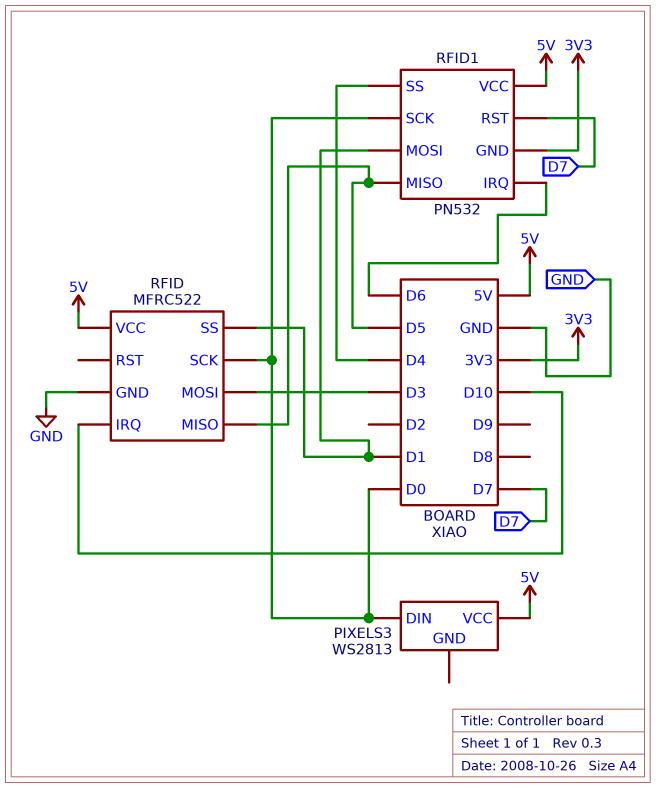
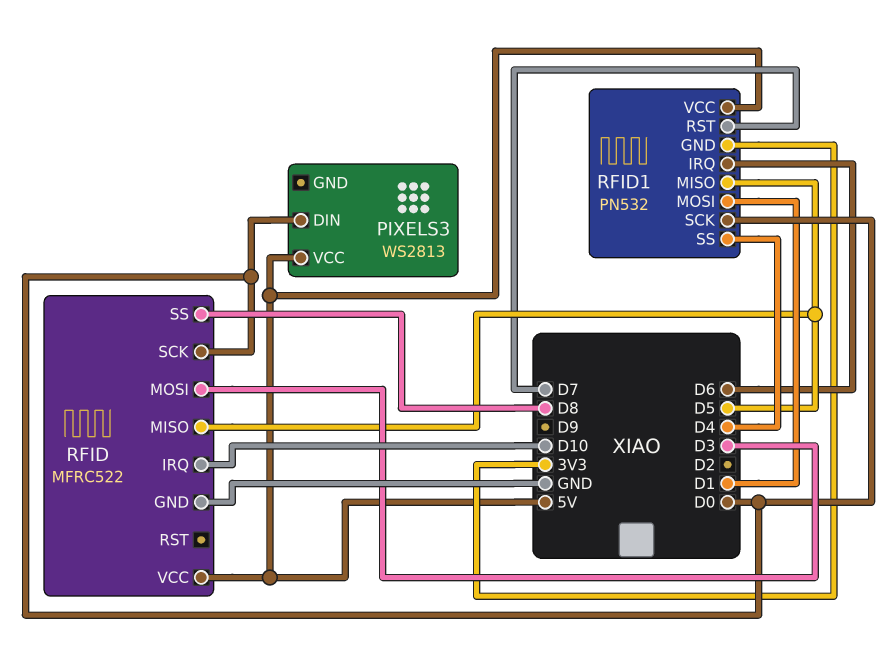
RFID pin SS: D1 -> D8

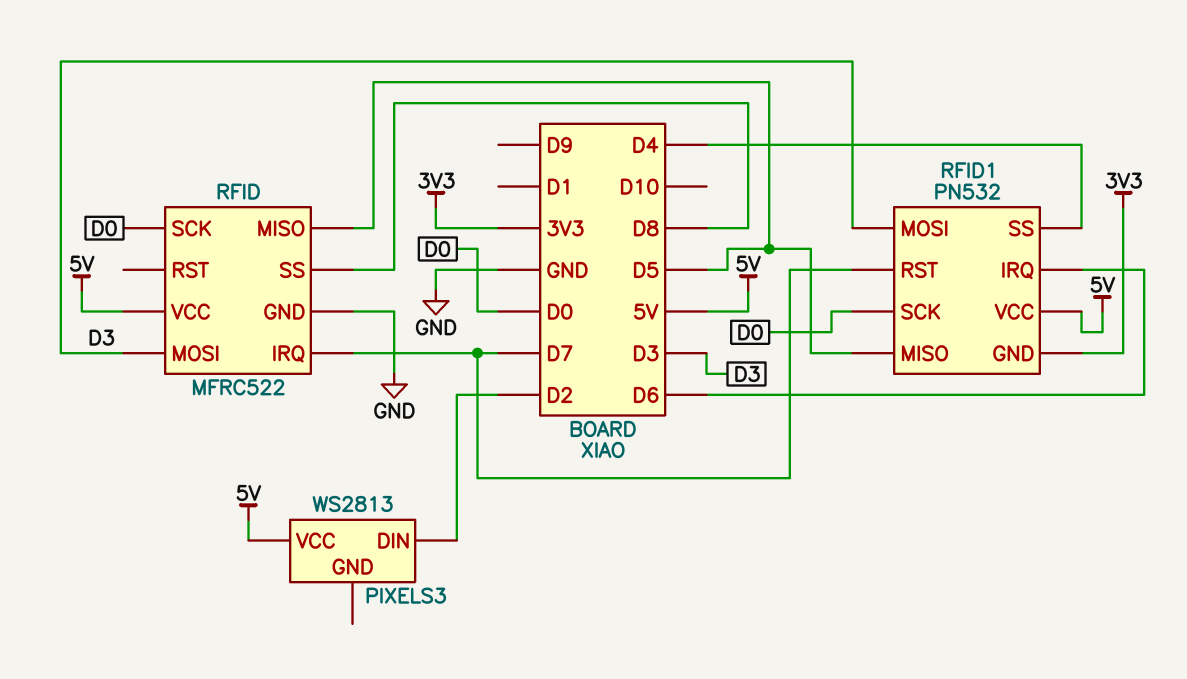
PIXELS3 pin DIN: D0 -> D2
RFID pin IRQ: D10 -> D7
RFID1 pin MOSI: D1 -> D3

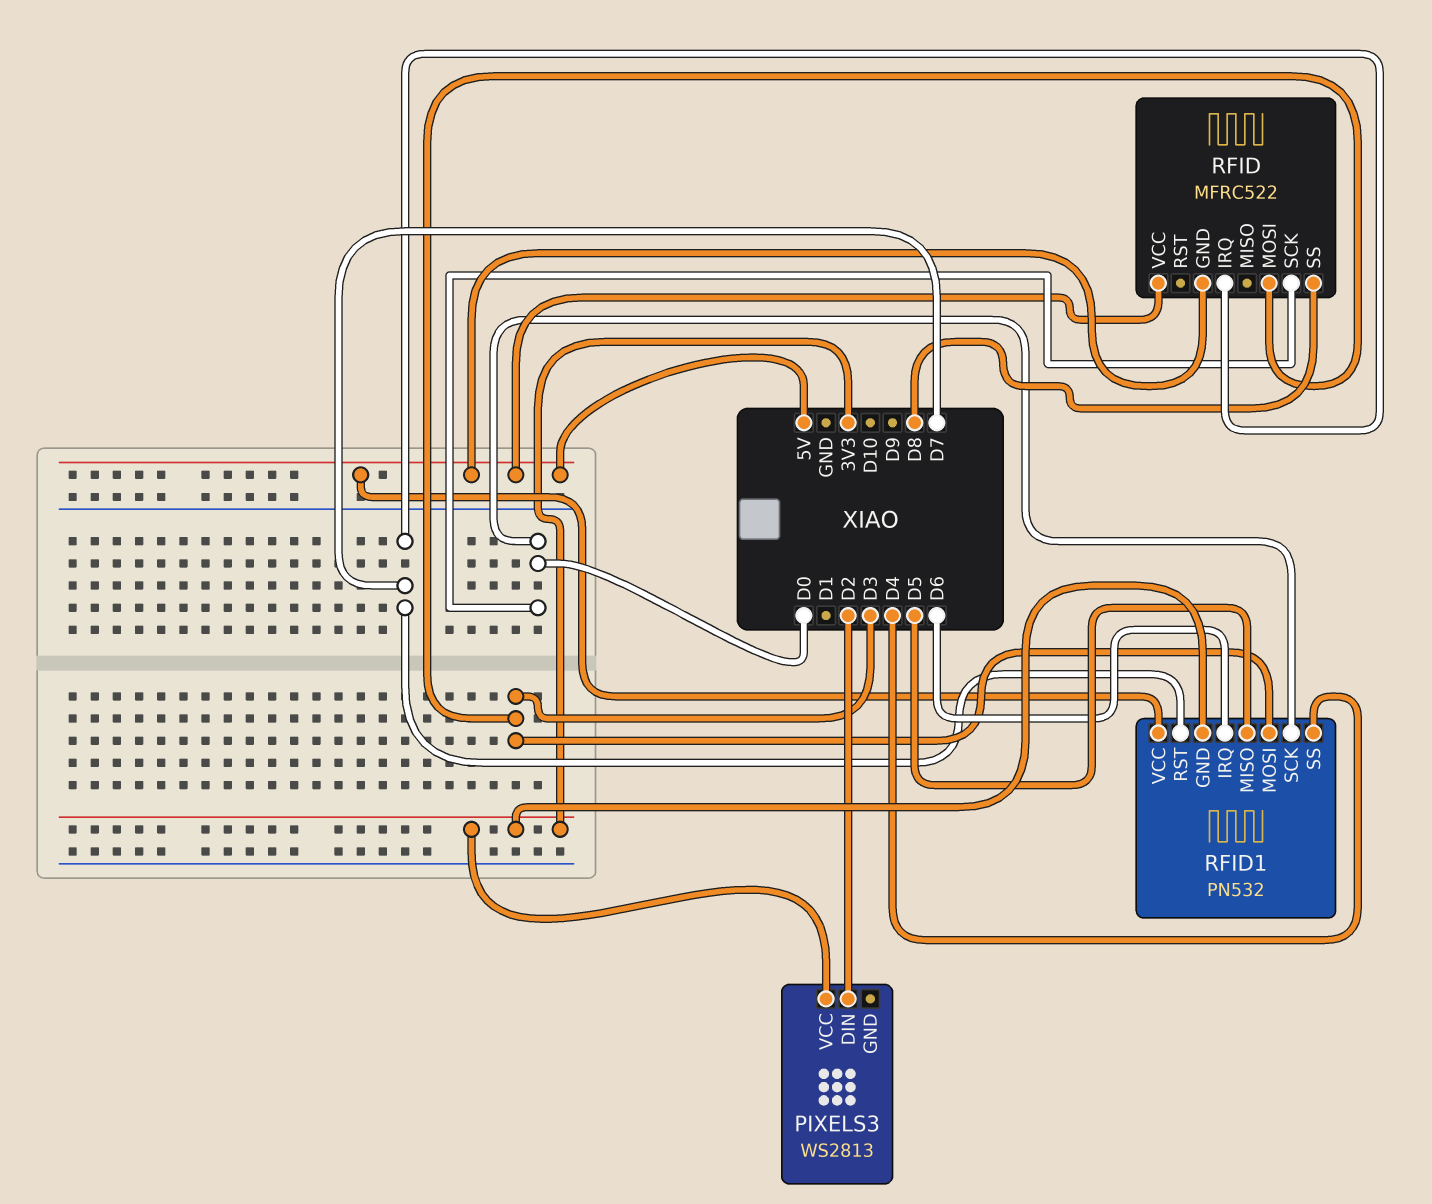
PIXELS3 pin VCC: 5V -> 3V3
RFID pin GND: GND -> 5V
RFID pin MISO: D5 -> none

